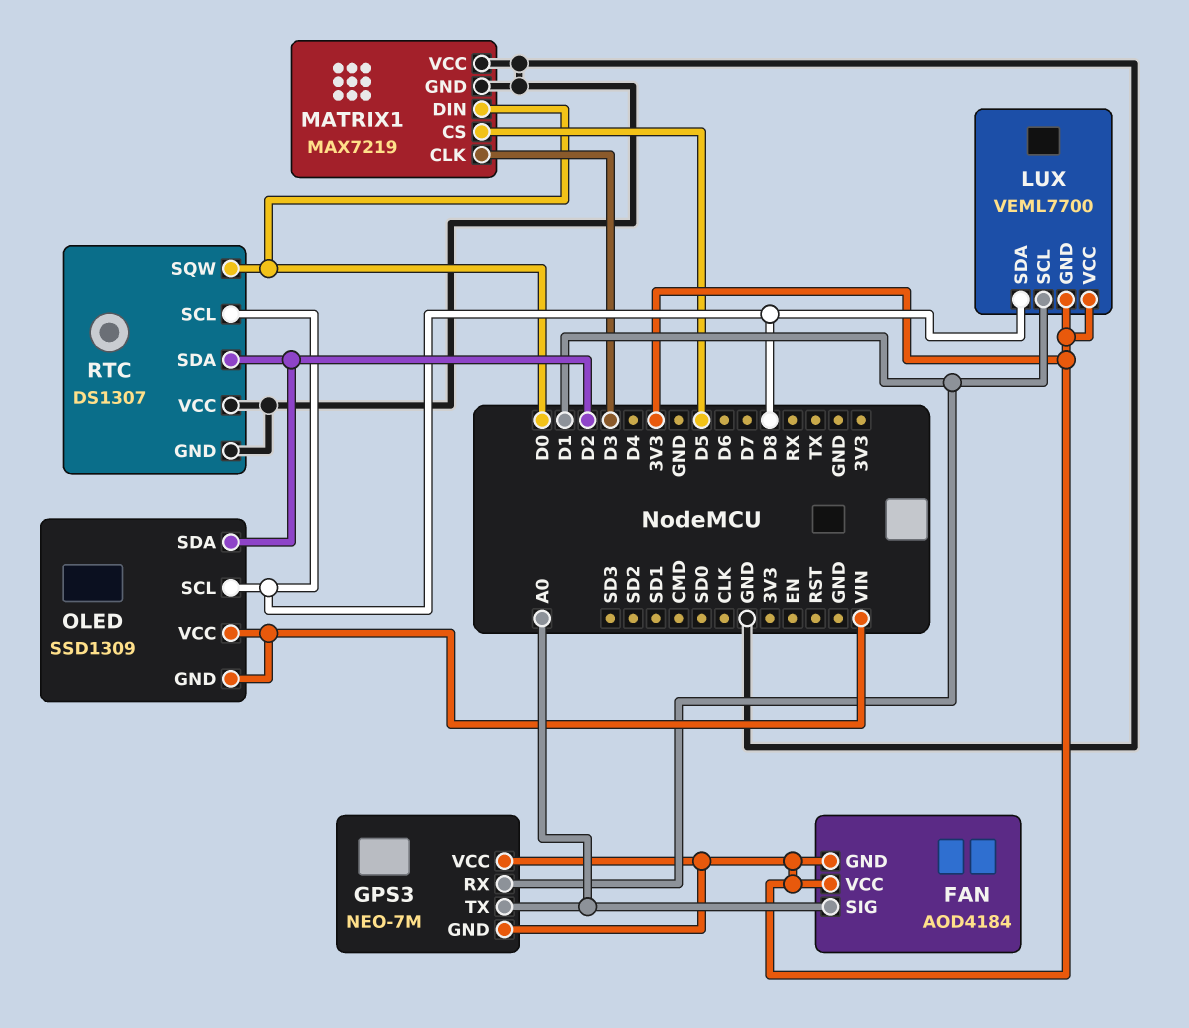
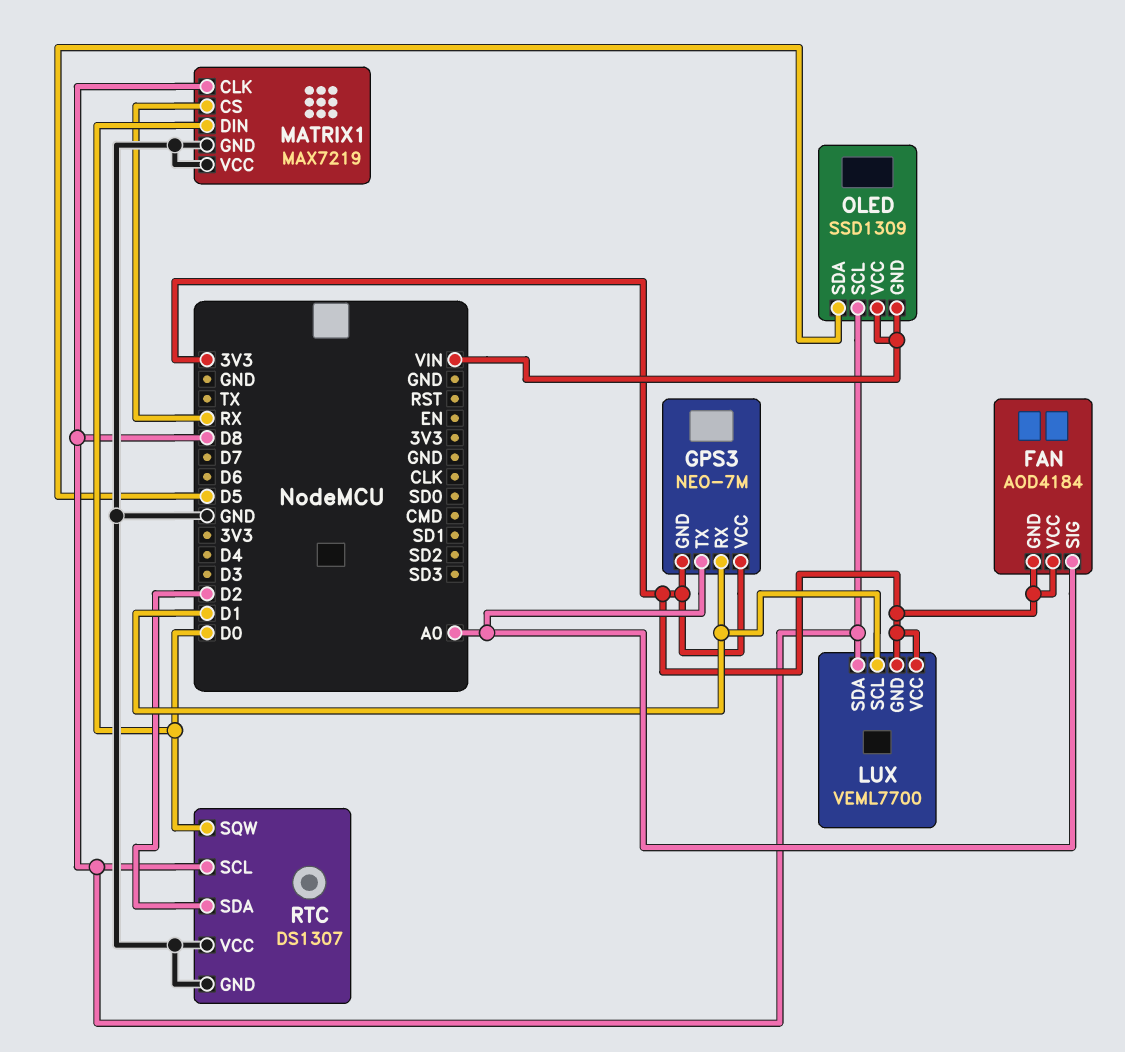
MATRIX1 pin CLK: D3 -> D8
MATRIX1 pin CS: D5 -> RX
OLED pin SDA: D2 -> D5

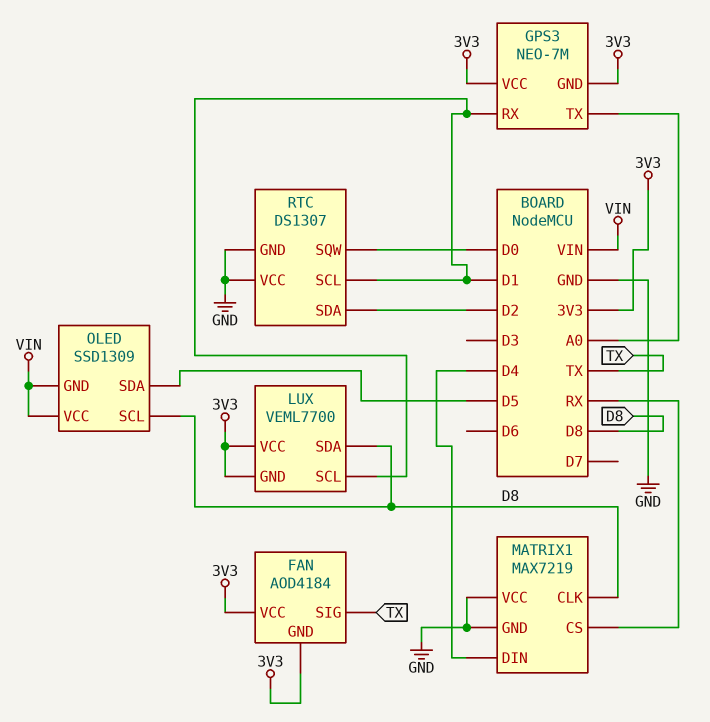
FAN pin SIG: A0 -> TX
MATRIX1 pin DIN: D0 -> D4
RTC pin SCL: D8 -> D1

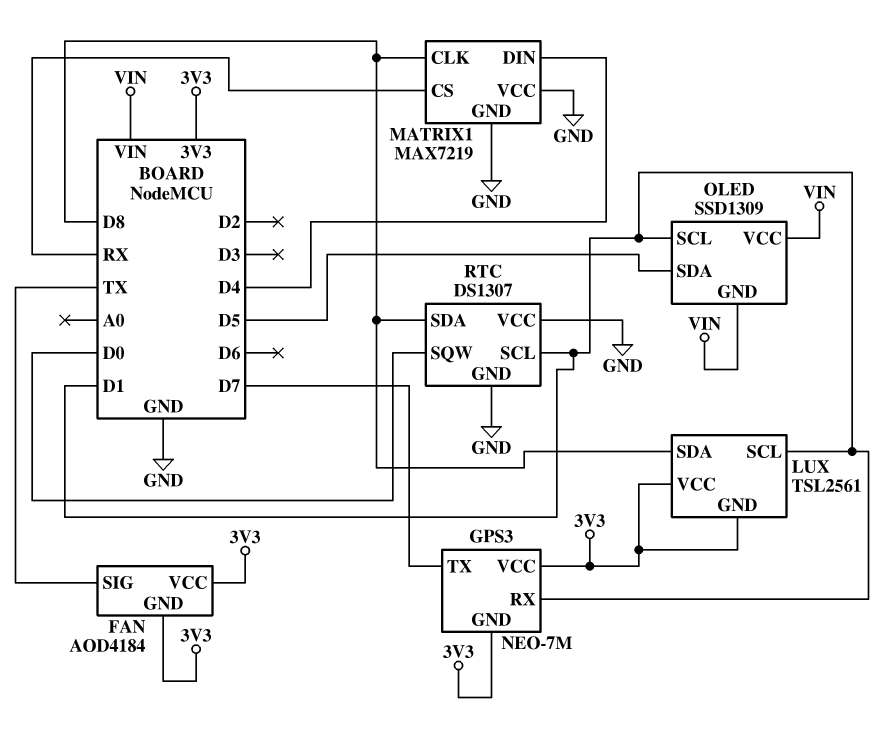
GPS3 pin TX: A0 -> D7
LUX: VEML7700 -> TSL2561
OLED pin SCL: D8 -> D1
RTC pin SDA: D2 -> D8

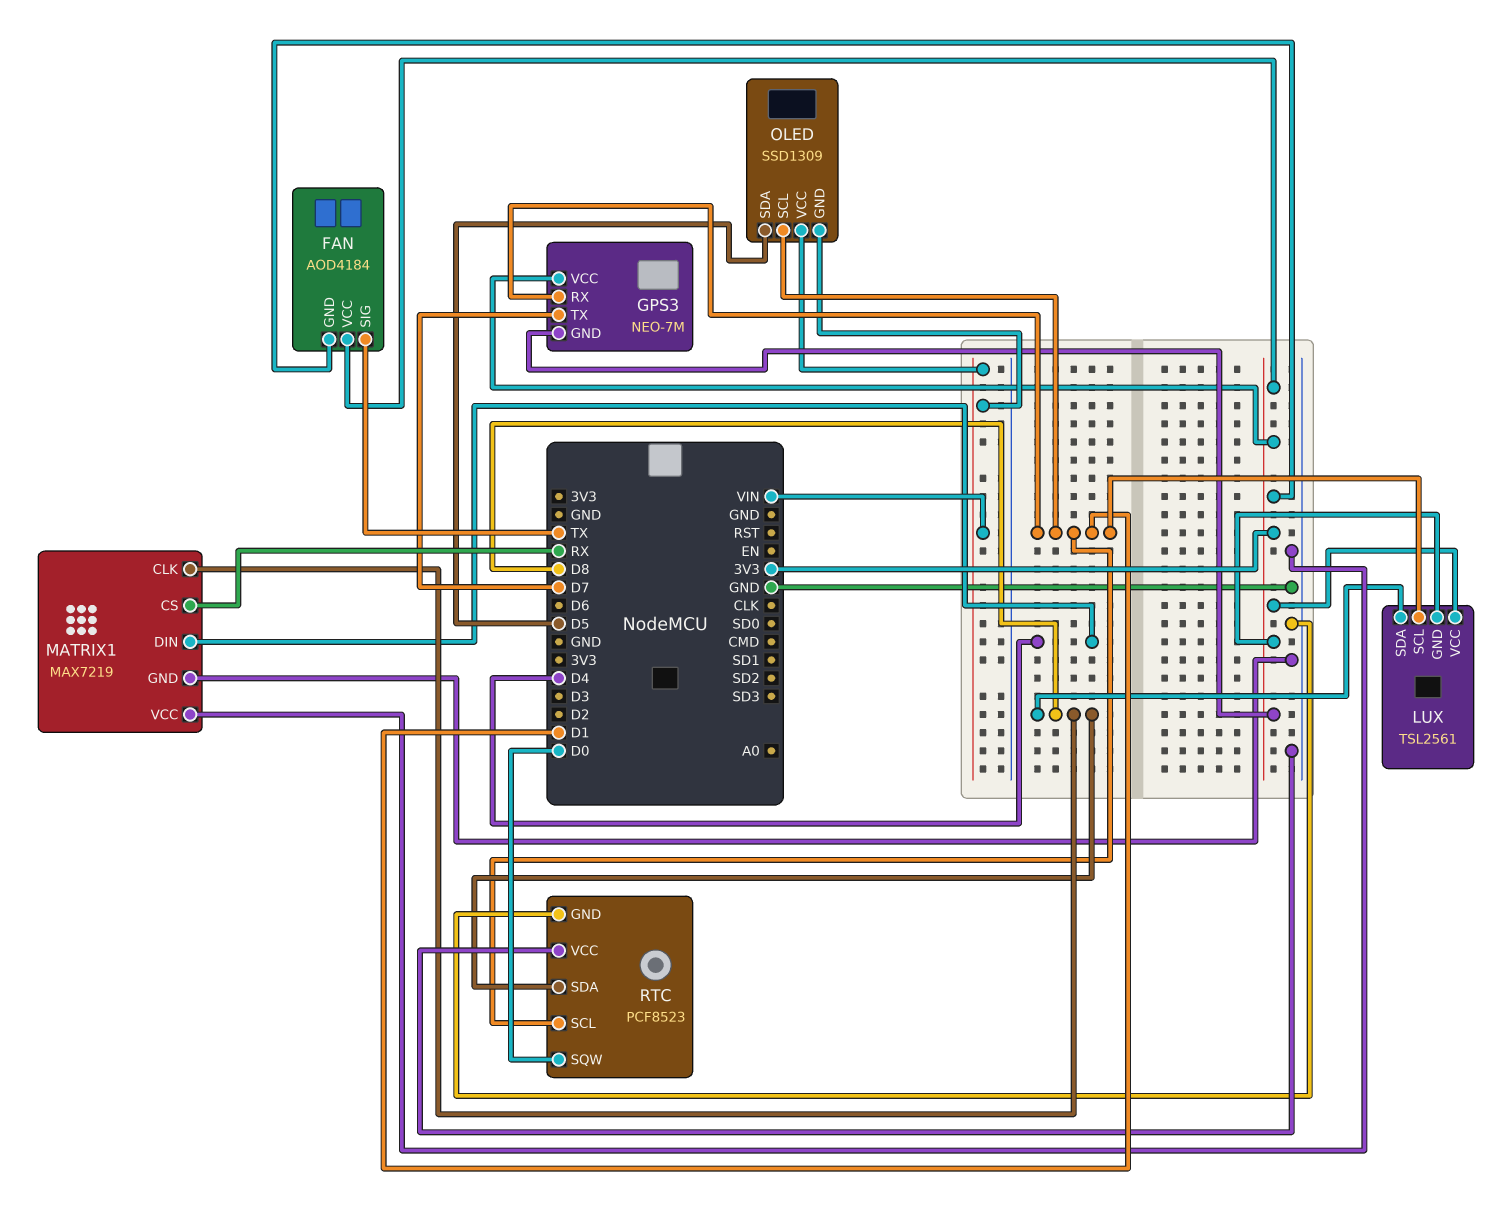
RTC: DS1307 -> PCF8523

